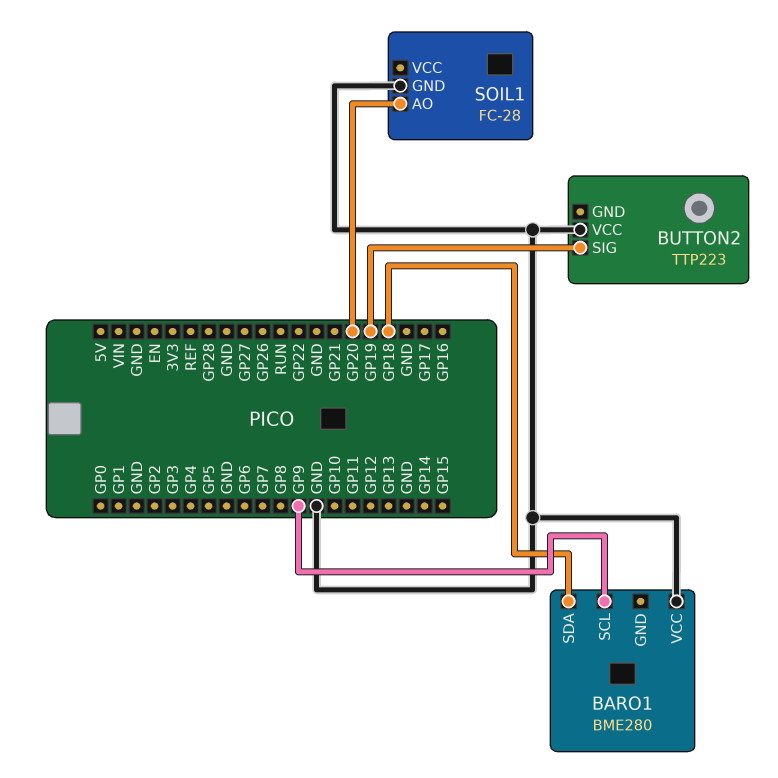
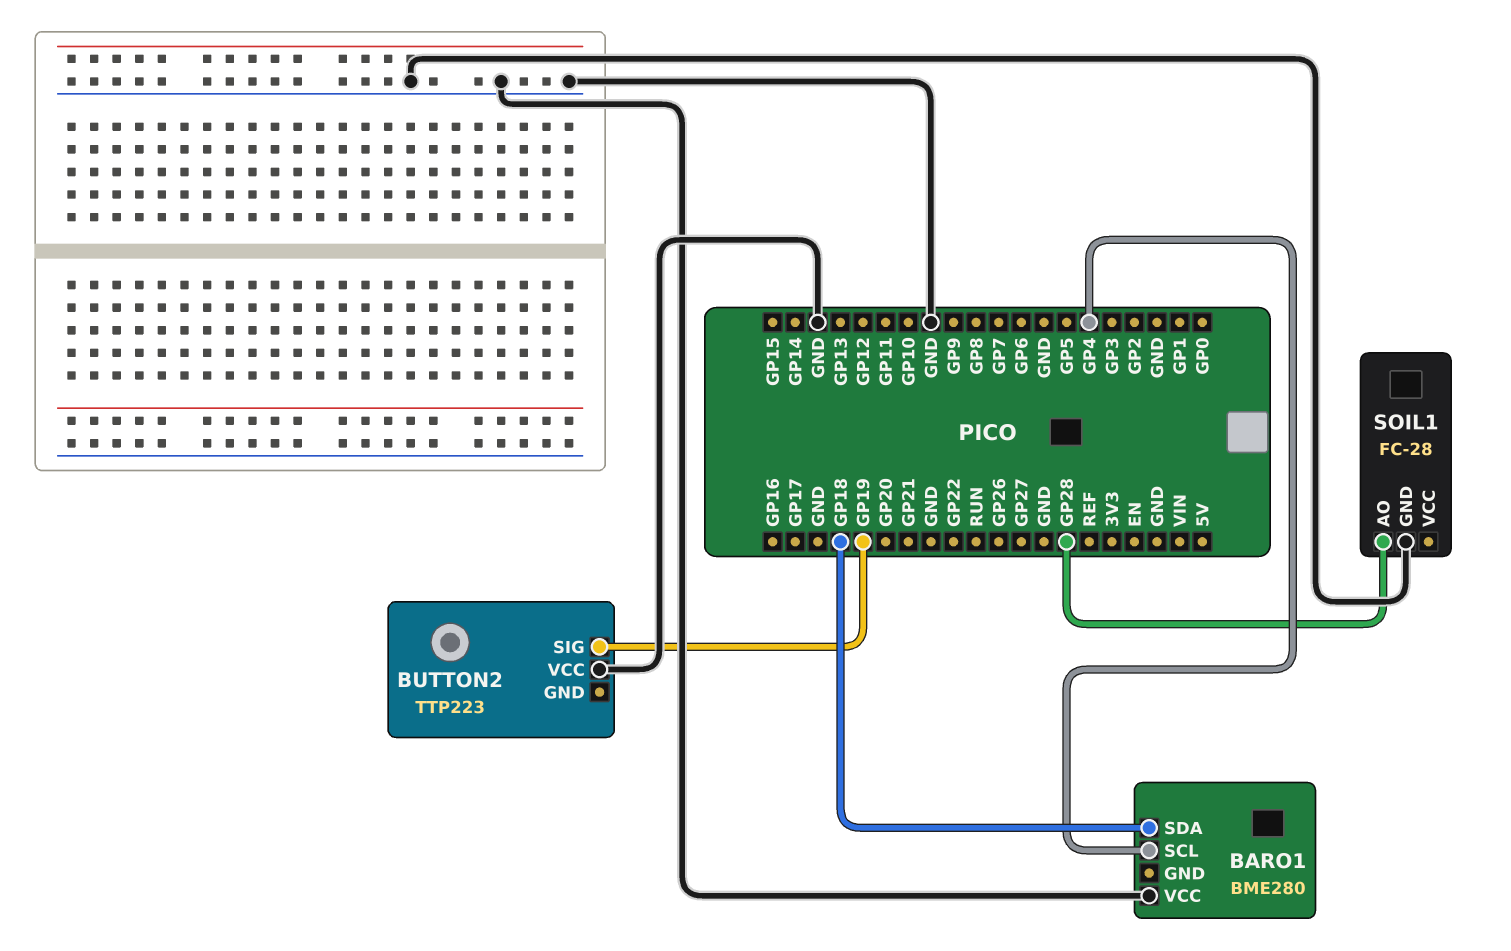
BARO1 pin SCL: GP9 -> GP4
SOIL1 pin AO: GP20 -> GP28

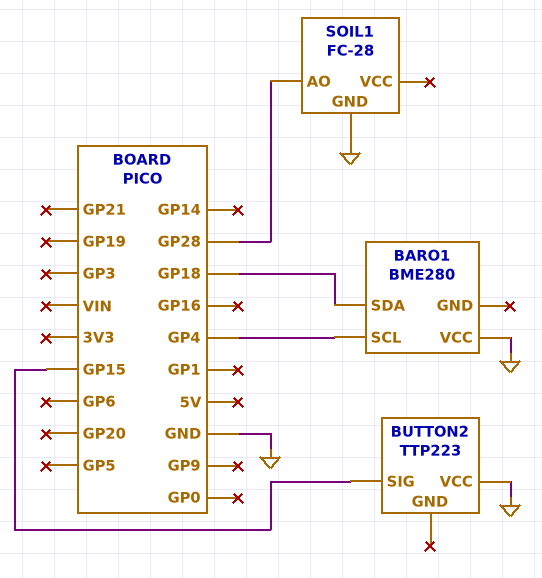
BUTTON2 pin SIG: GP19 -> GP15

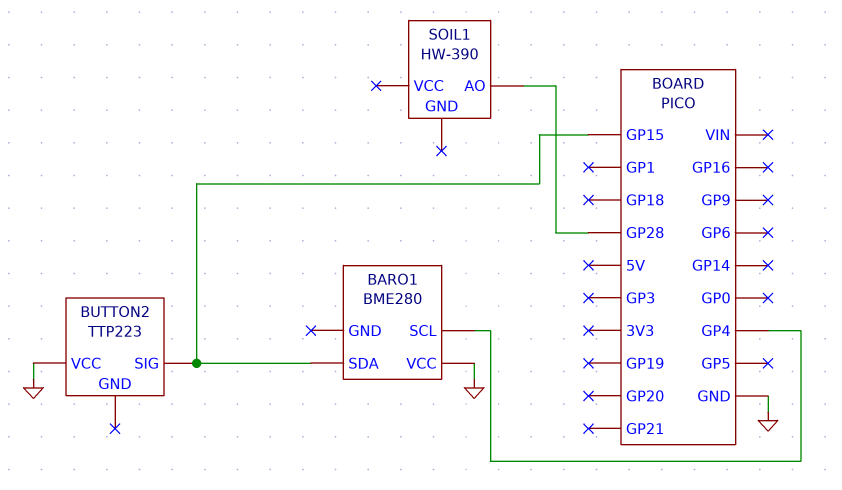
BARO1 pin SDA: GP18 -> GP15
SOIL1: FC-28 -> HW-390
SOIL1 pin GND: GND -> none

